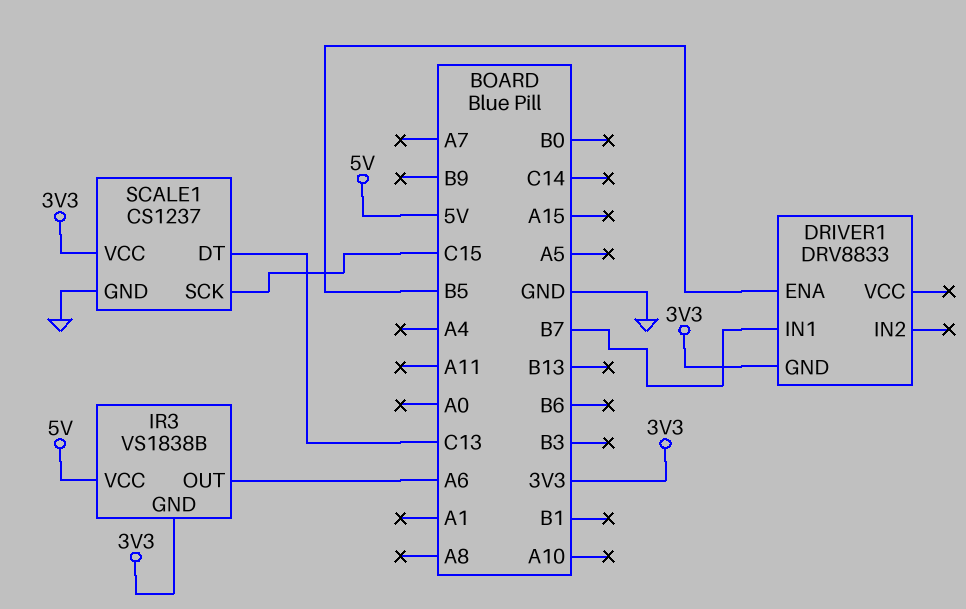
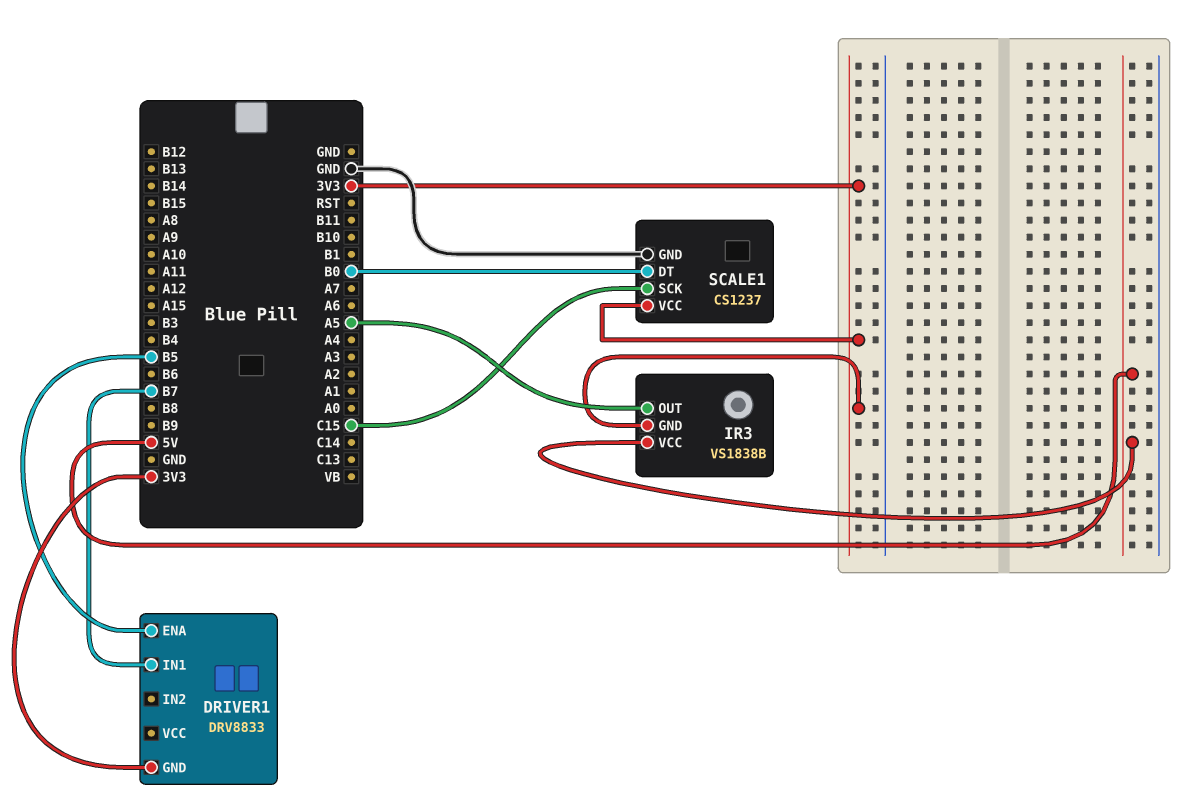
IR3 pin OUT: A6 -> A5
SCALE1 pin DT: C13 -> B0

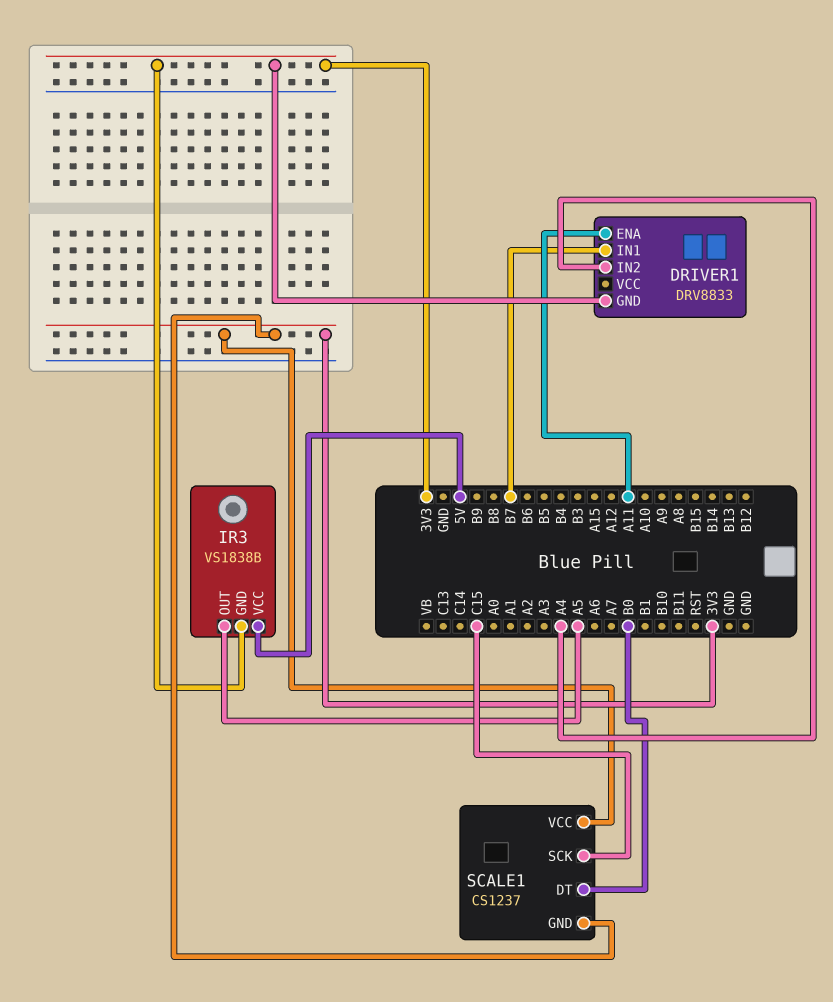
DRIVER1 pin ENA: B5 -> A11
DRIVER1 pin IN2: none -> A4
SCALE1 pin GND: GND -> 3V3

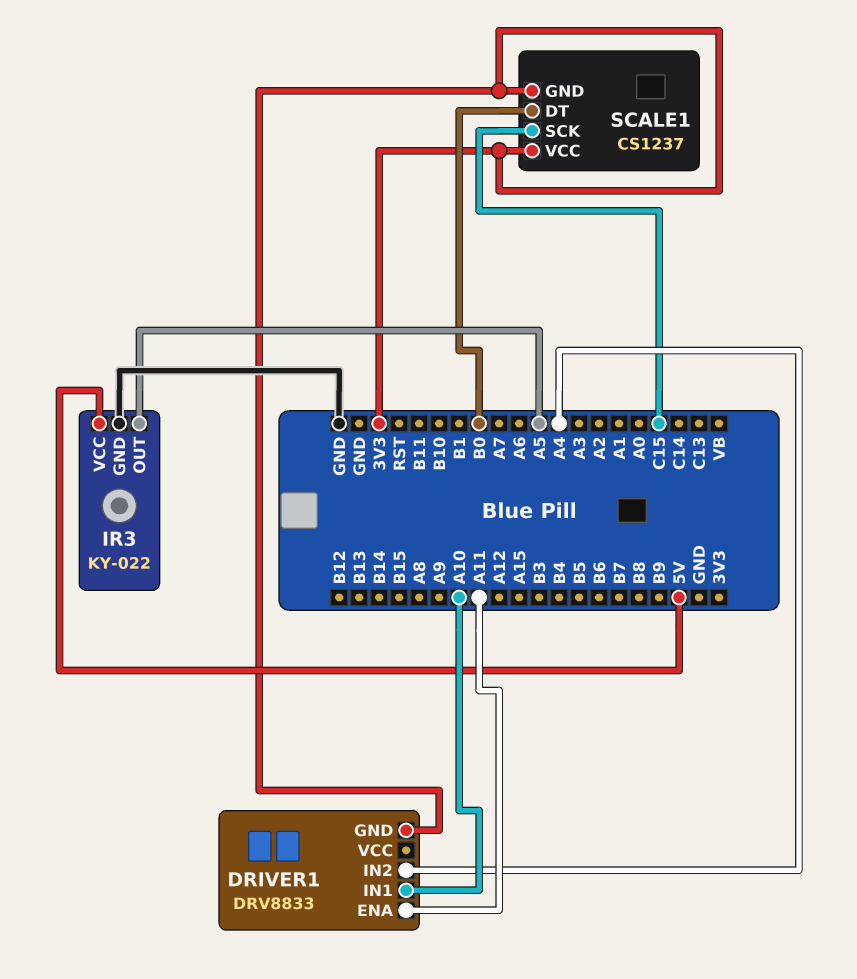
DRIVER1 pin IN1: B7 -> A10
IR3: VS1838B -> KY-022
IR3 pin GND: 3V3 -> GND

